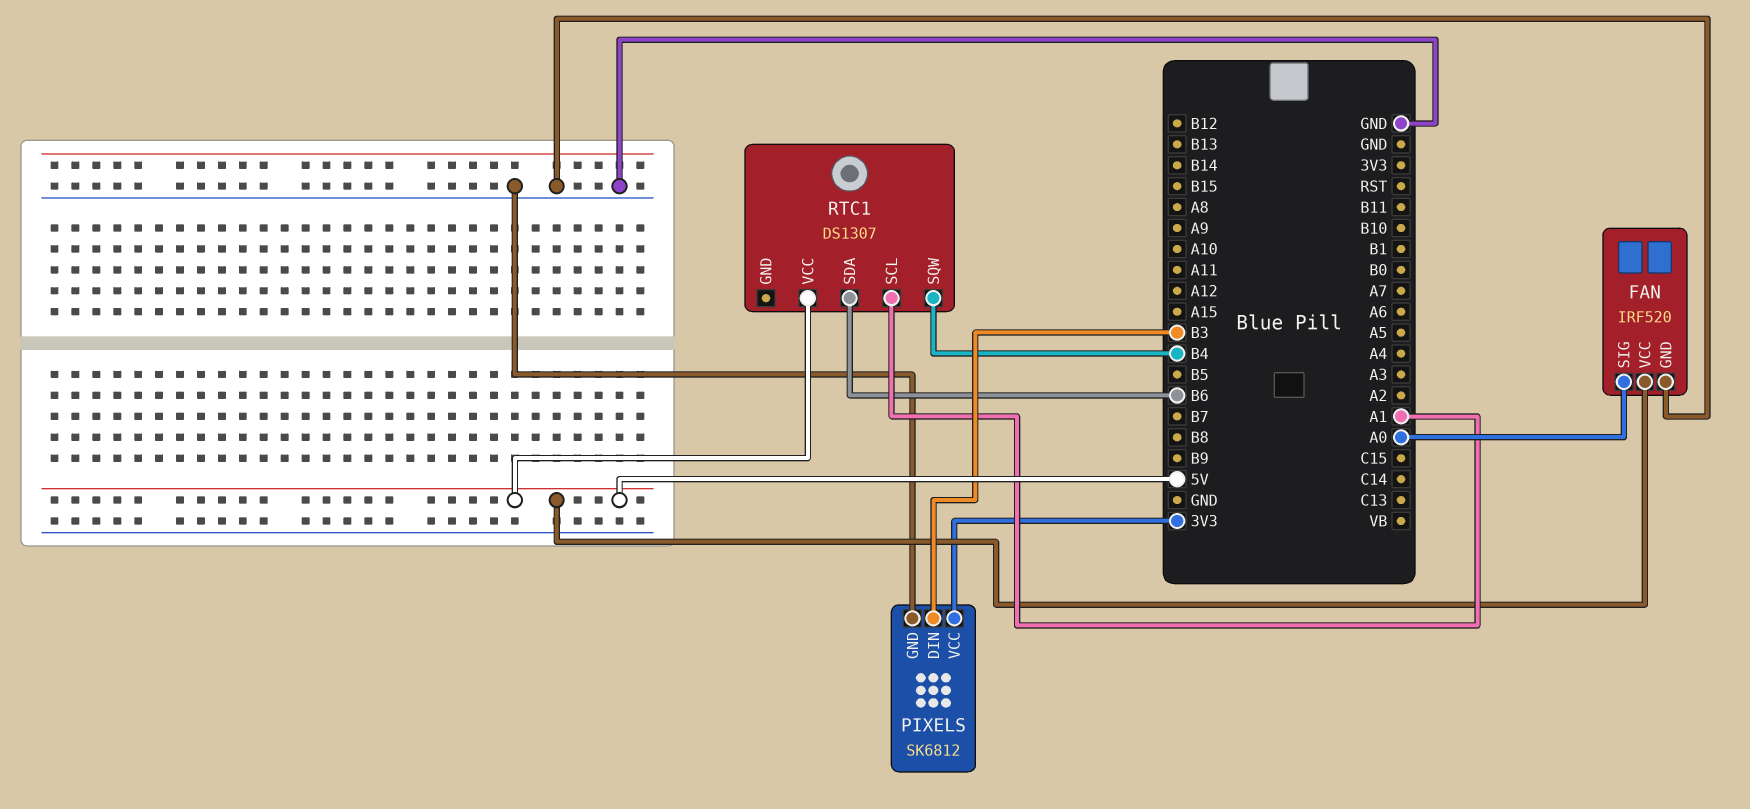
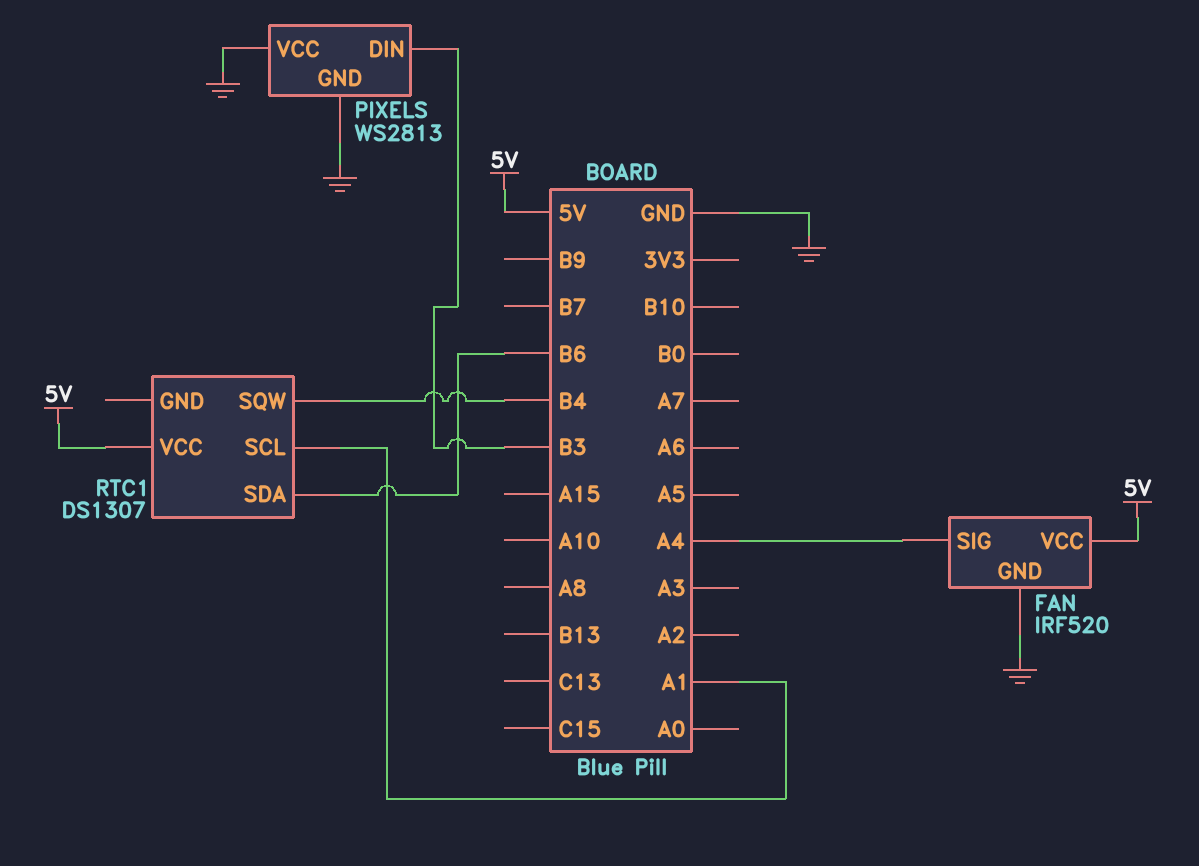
FAN pin SIG: A0 -> A4
PIXELS: SK6812 -> WS2813
PIXELS pin VCC: 3V3 -> GND

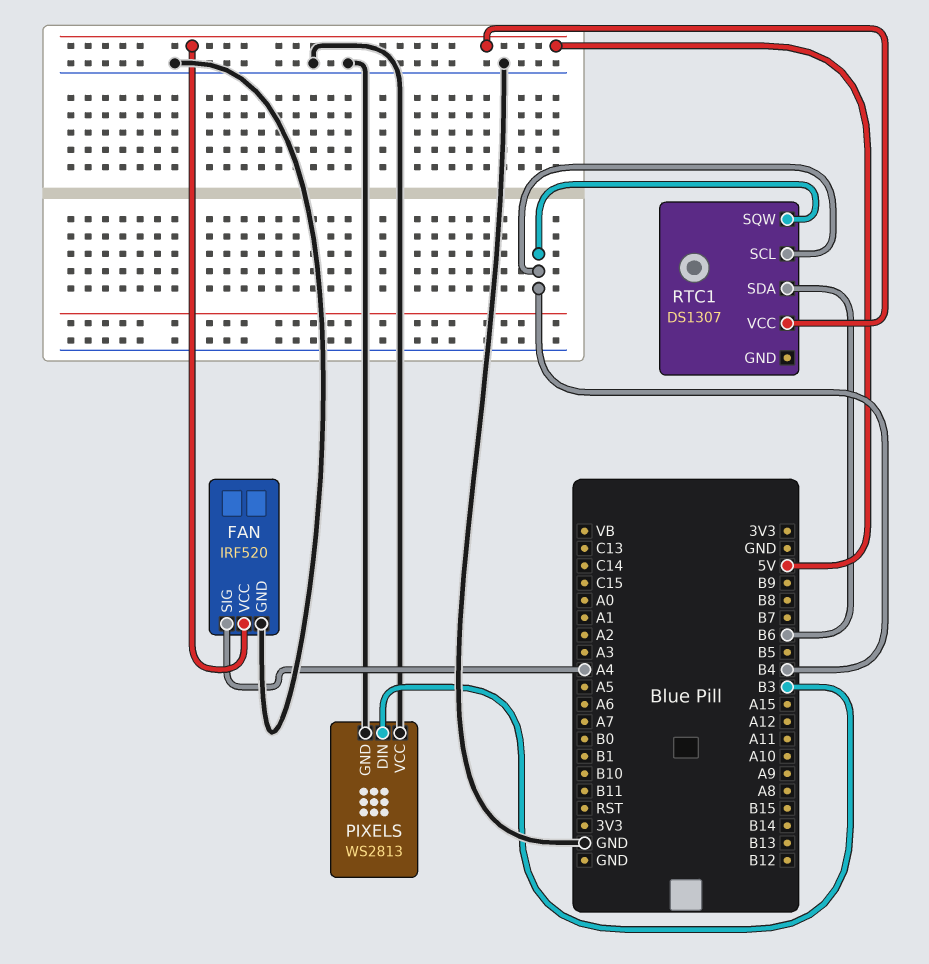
RTC1 pin SCL: A1 -> B4

